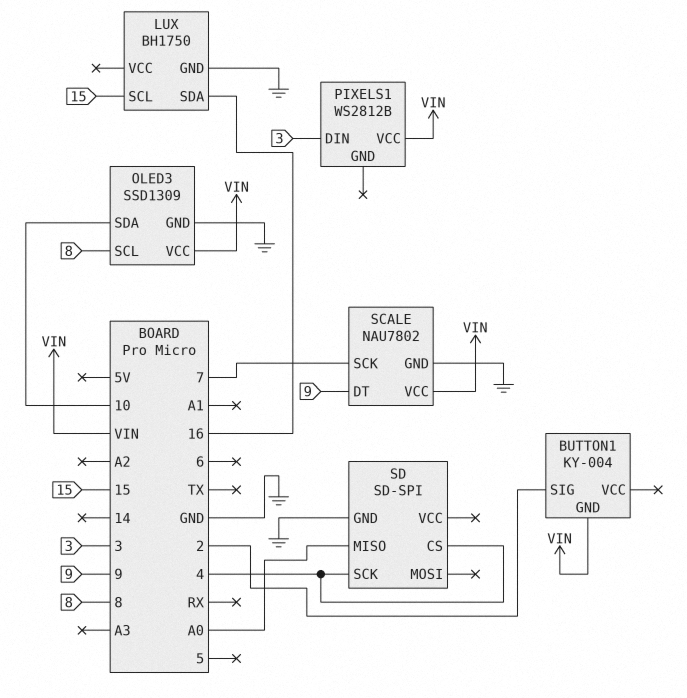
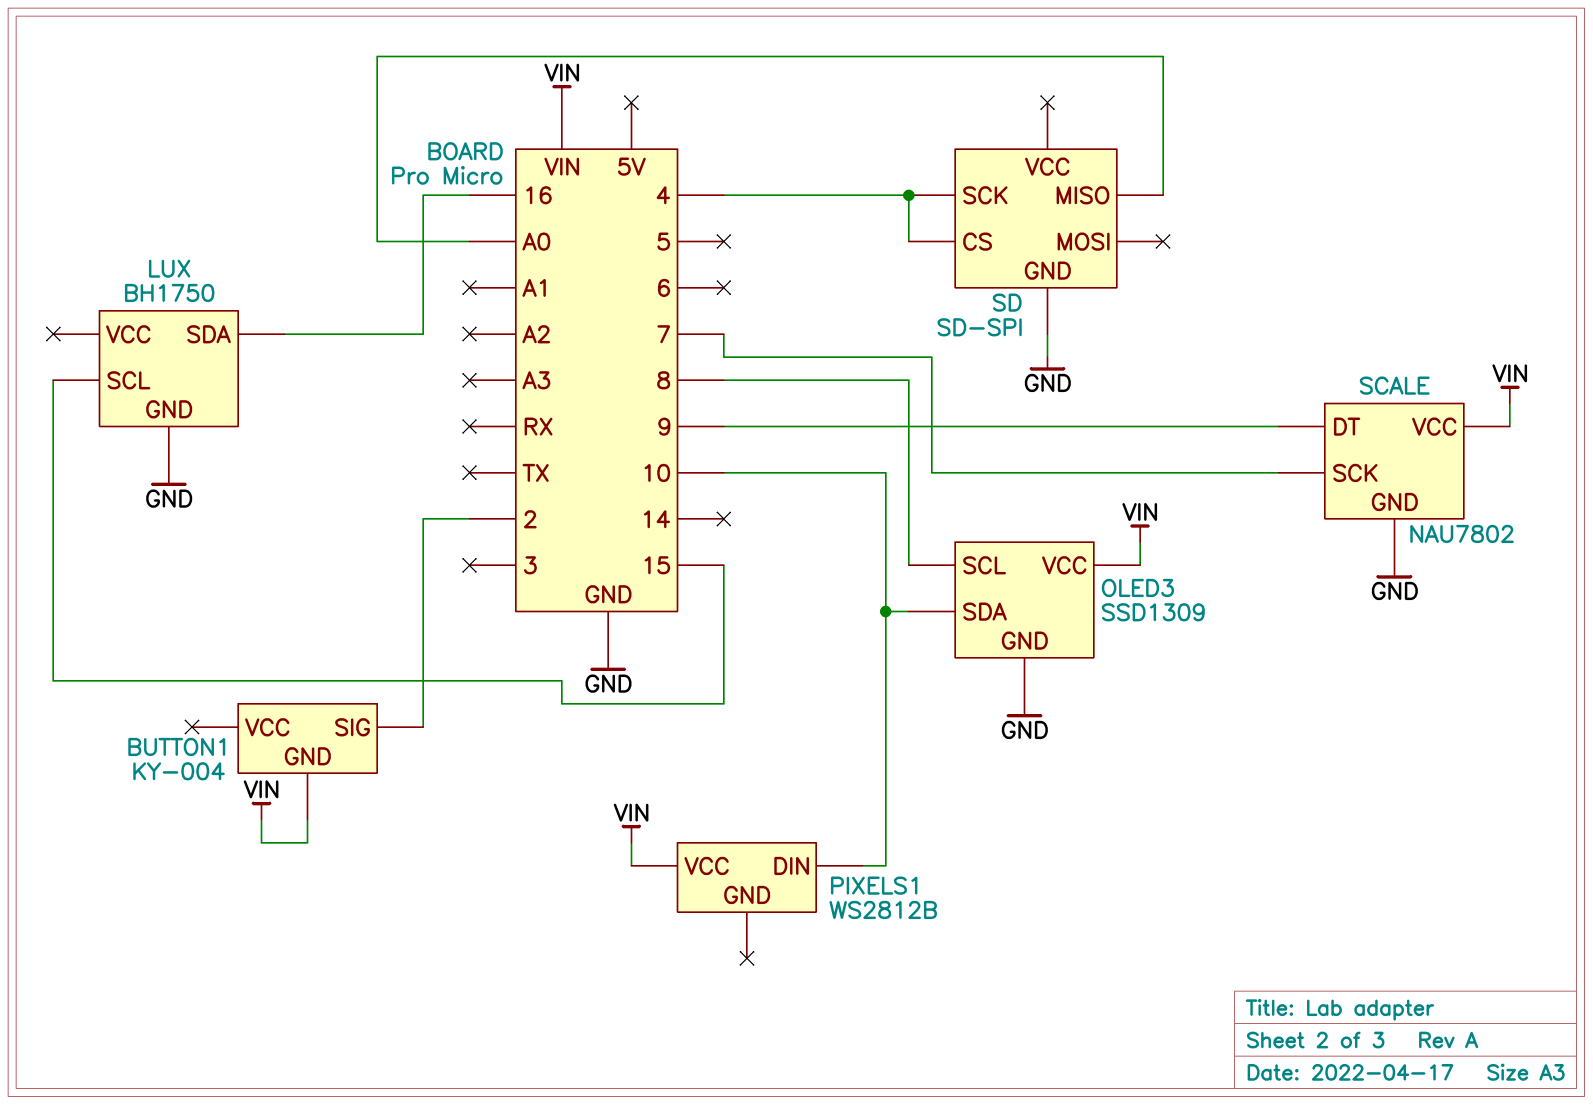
PIXELS1 pin DIN: 3 -> 10

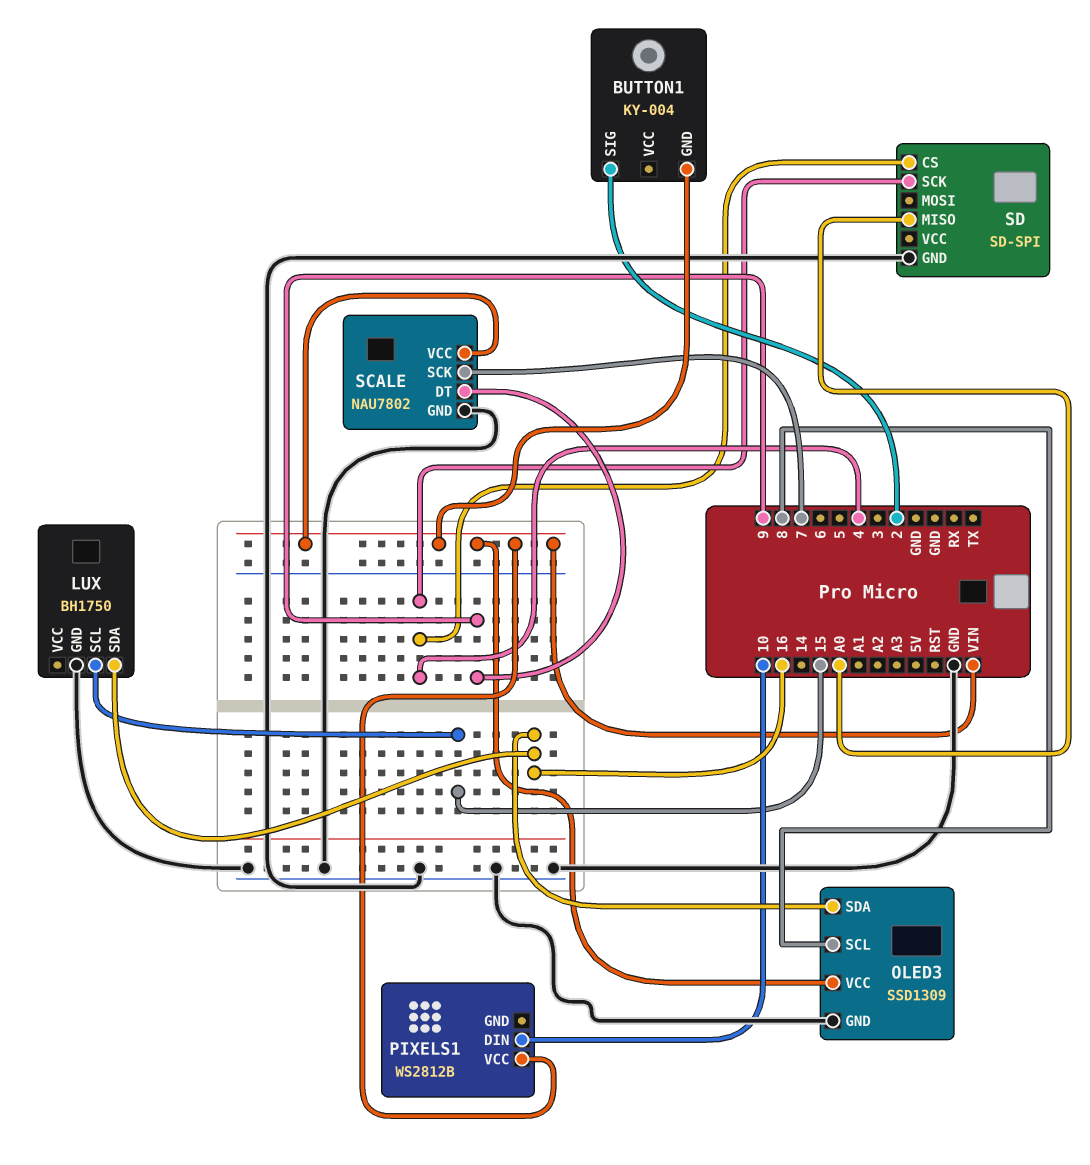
OLED3 pin SDA: 10 -> 16

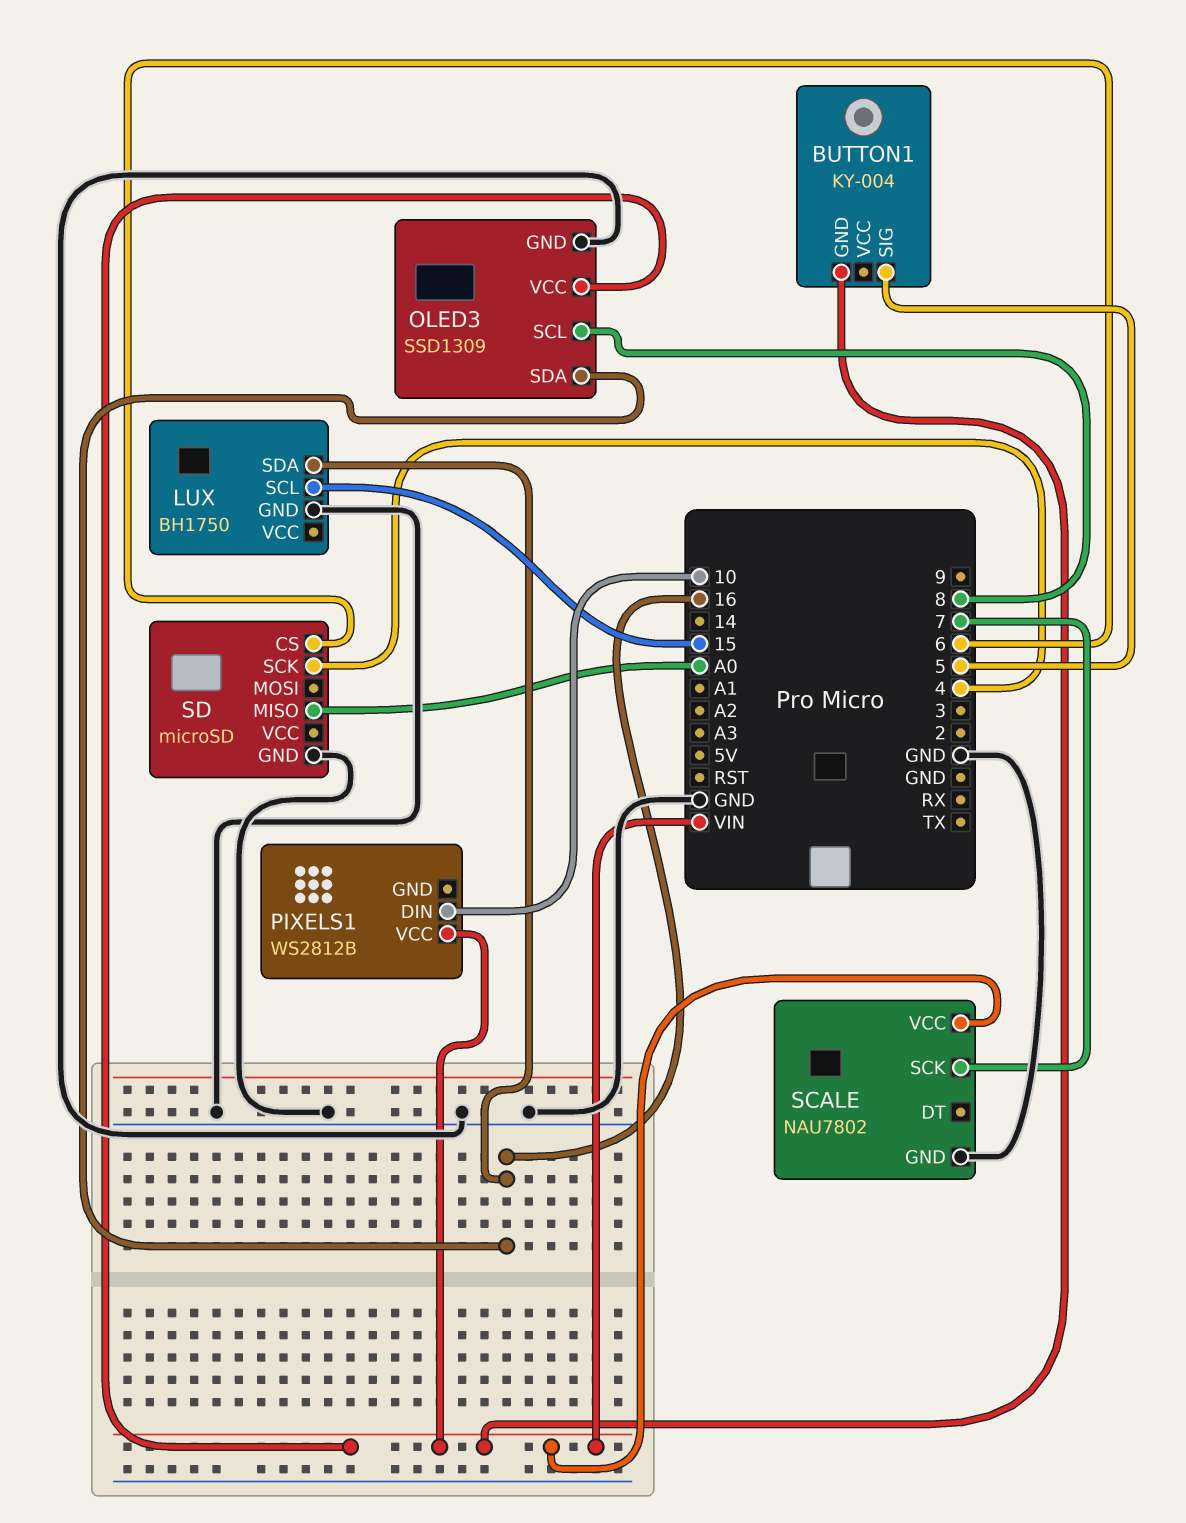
BUTTON1 pin SIG: 2 -> 5
SCALE pin DT: 9 -> none
SD: SD-SPI -> microSD
SD pin CS: 4 -> 6

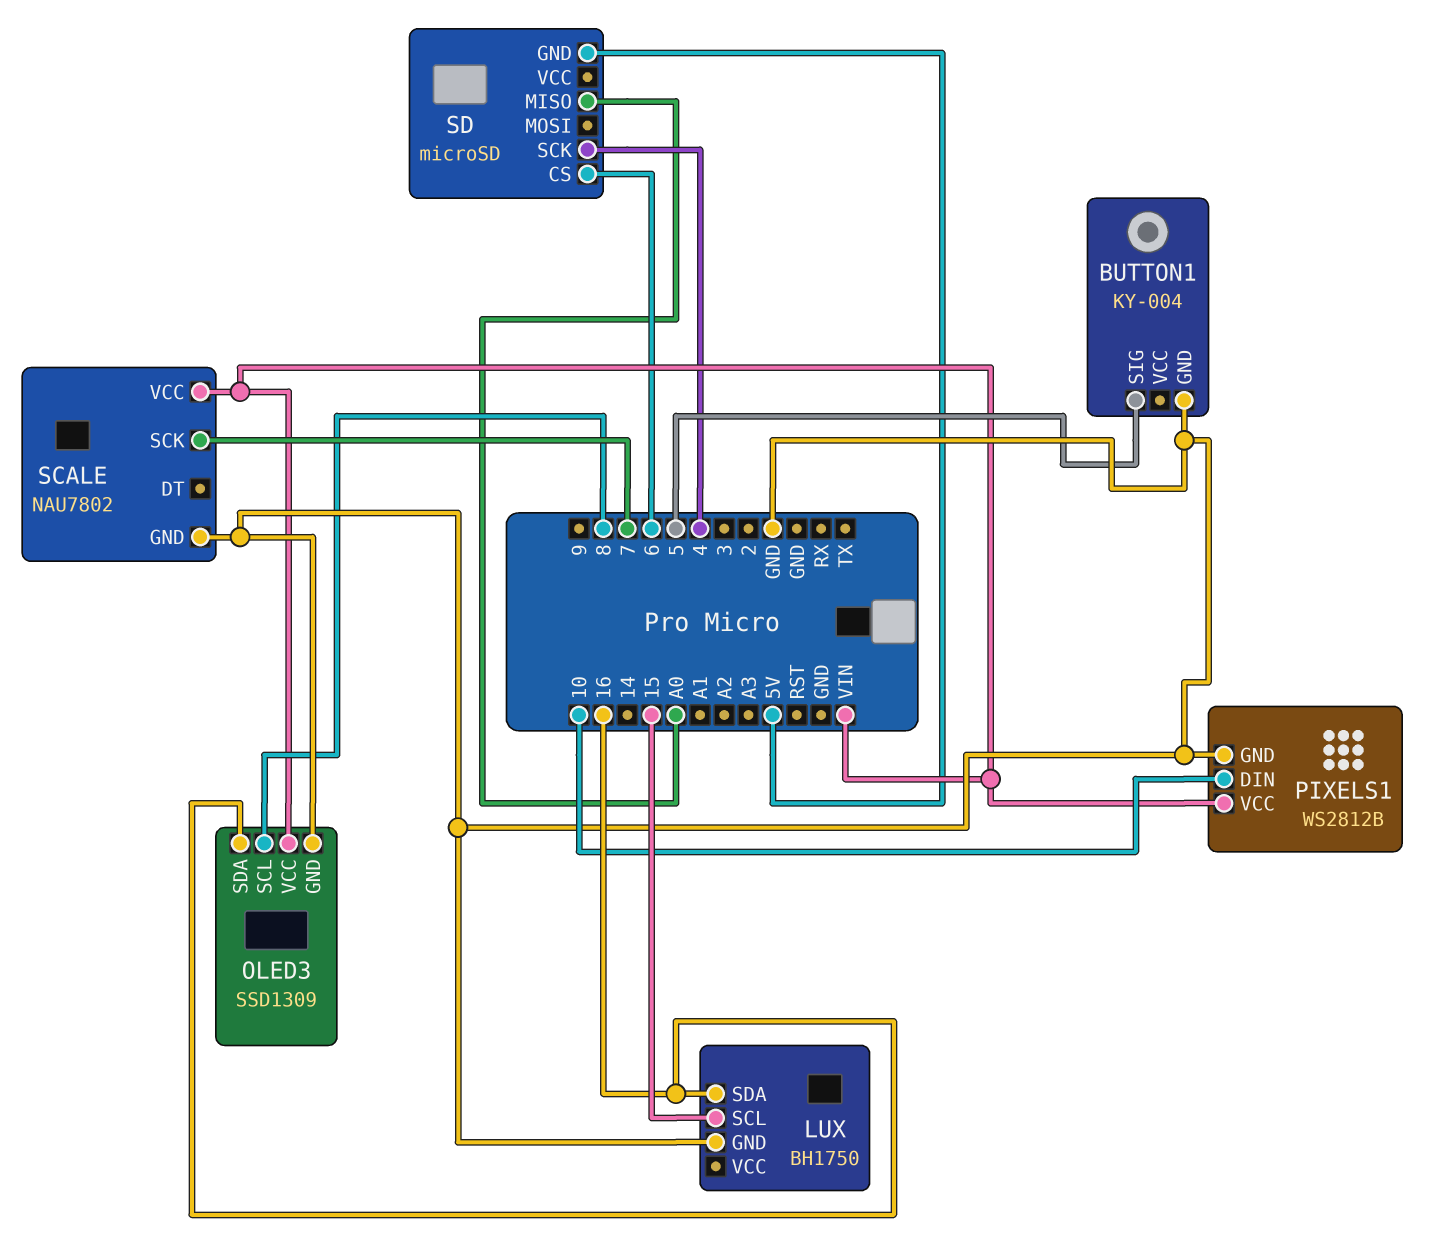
BUTTON1 pin GND: VIN -> GND
PIXELS1 pin GND: none -> GND
SD pin GND: GND -> 5V

